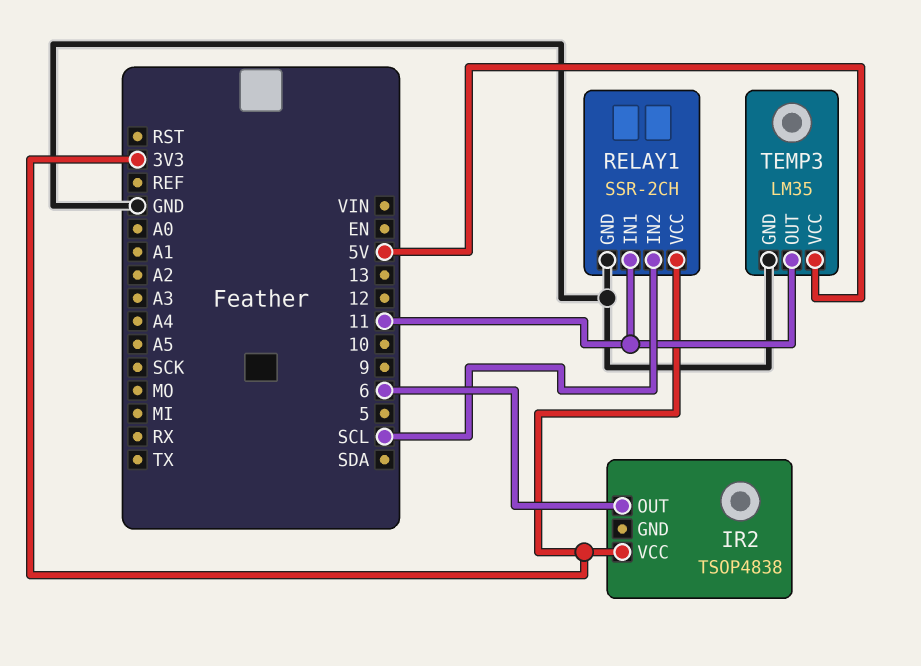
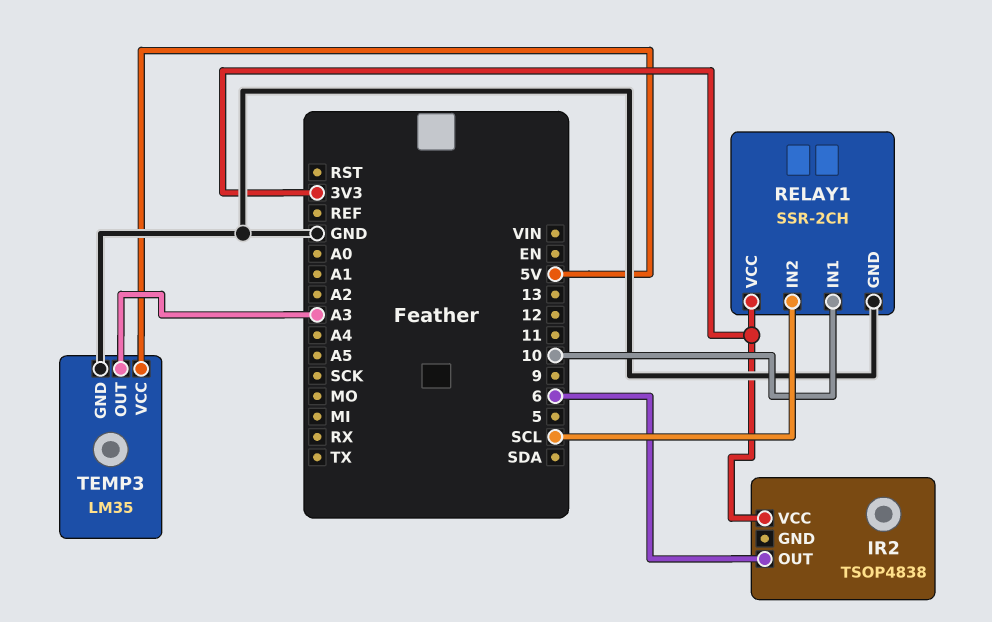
RELAY1 pin IN1: 11 -> 10
TEMP3 pin OUT: 11 -> A3

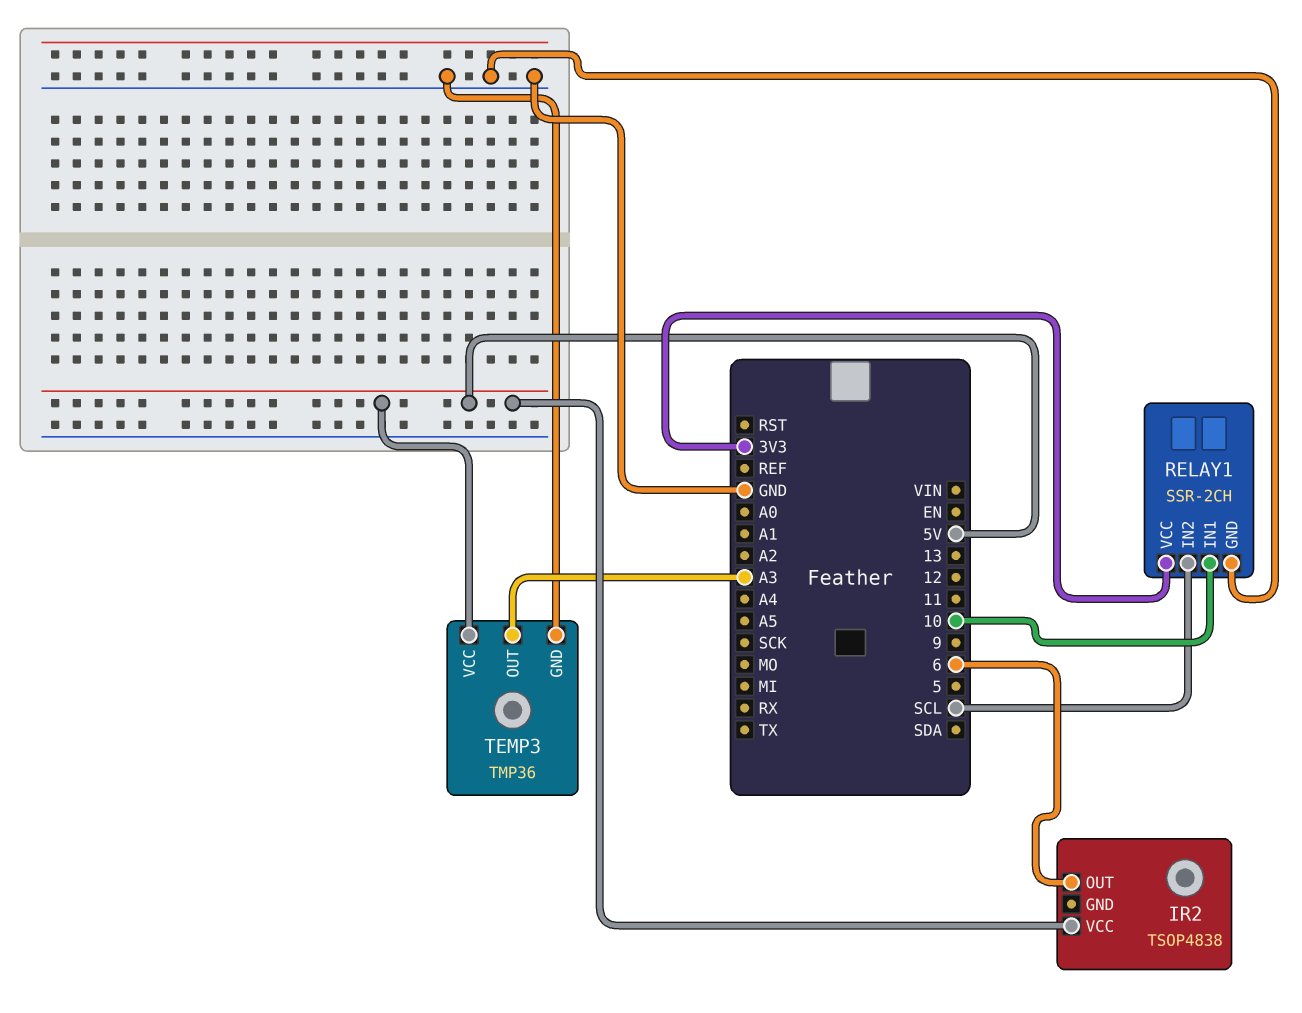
IR2 pin VCC: 3V3 -> 5V
TEMP3: LM35 -> TMP36

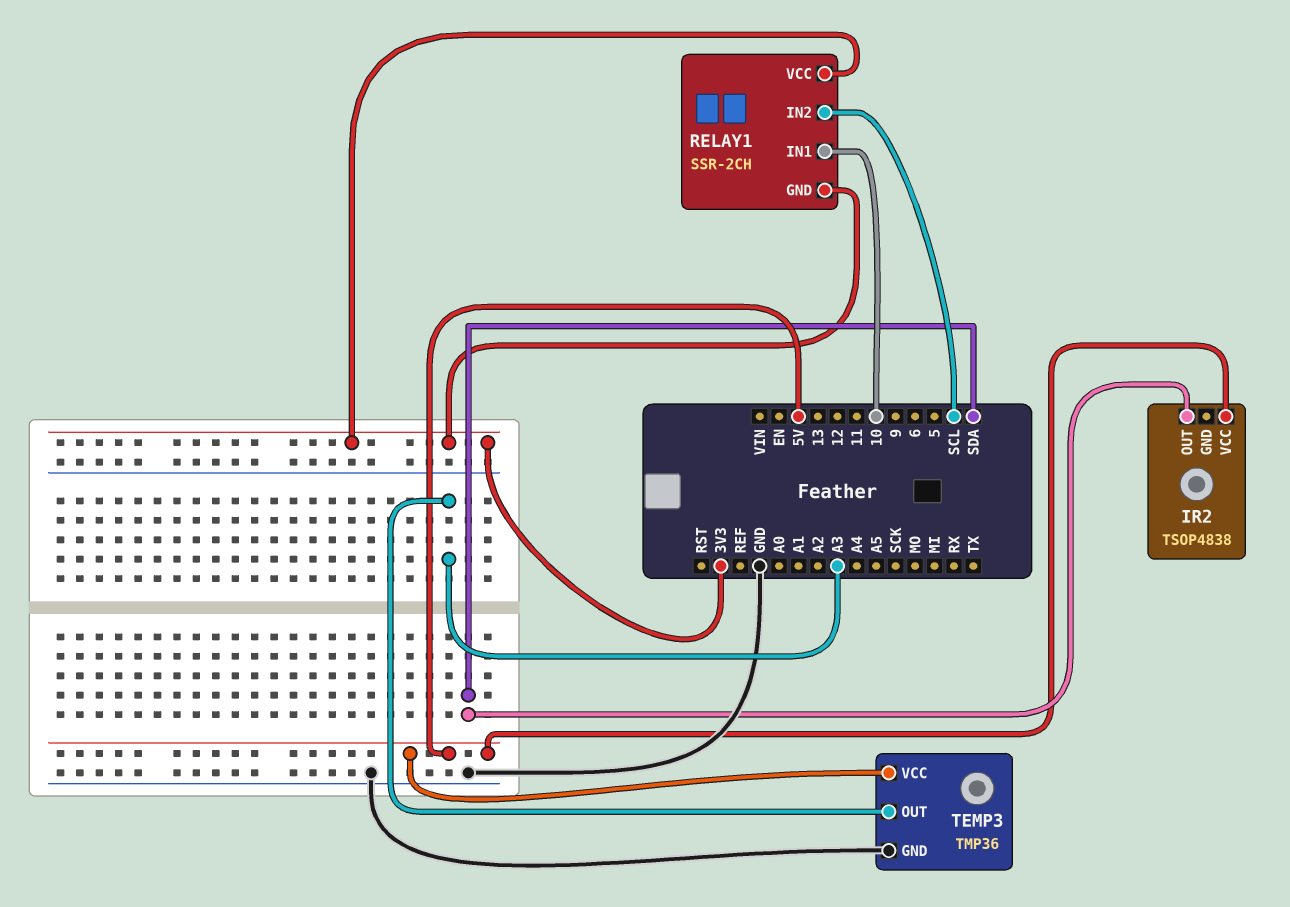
IR2 pin OUT: 6 -> SDA
RELAY1 pin GND: GND -> 3V3

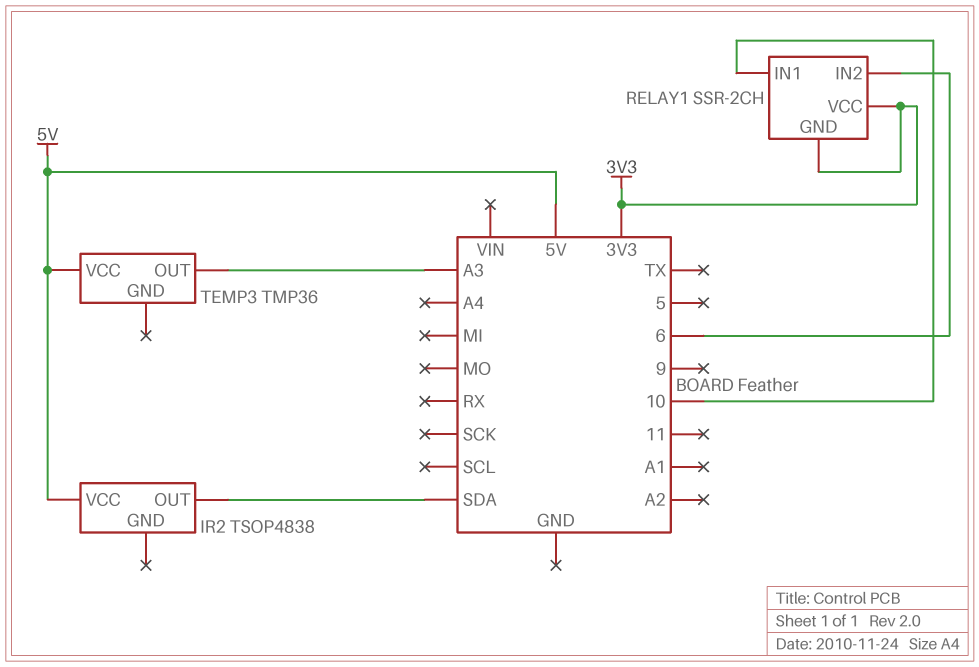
RELAY1 pin IN2: SCL -> 6
TEMP3 pin GND: GND -> none

